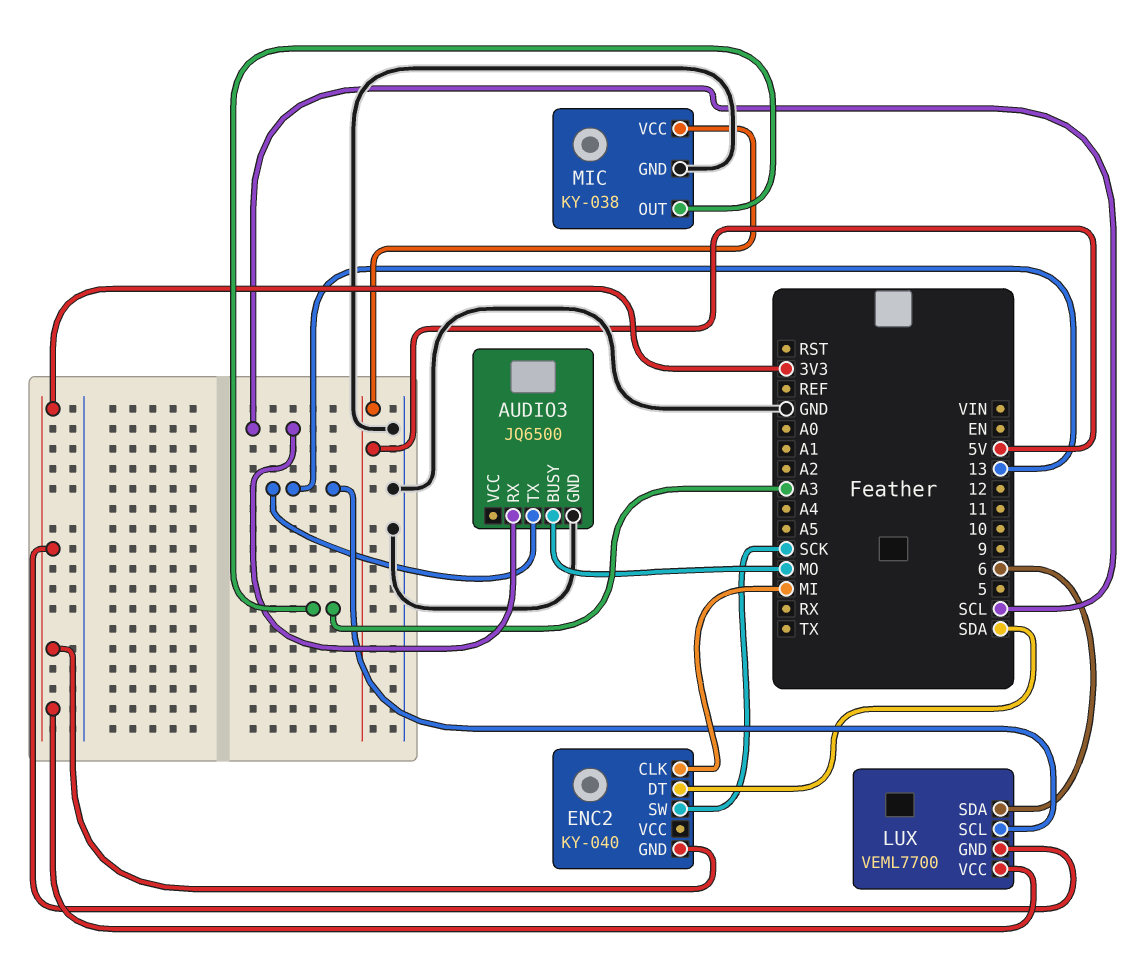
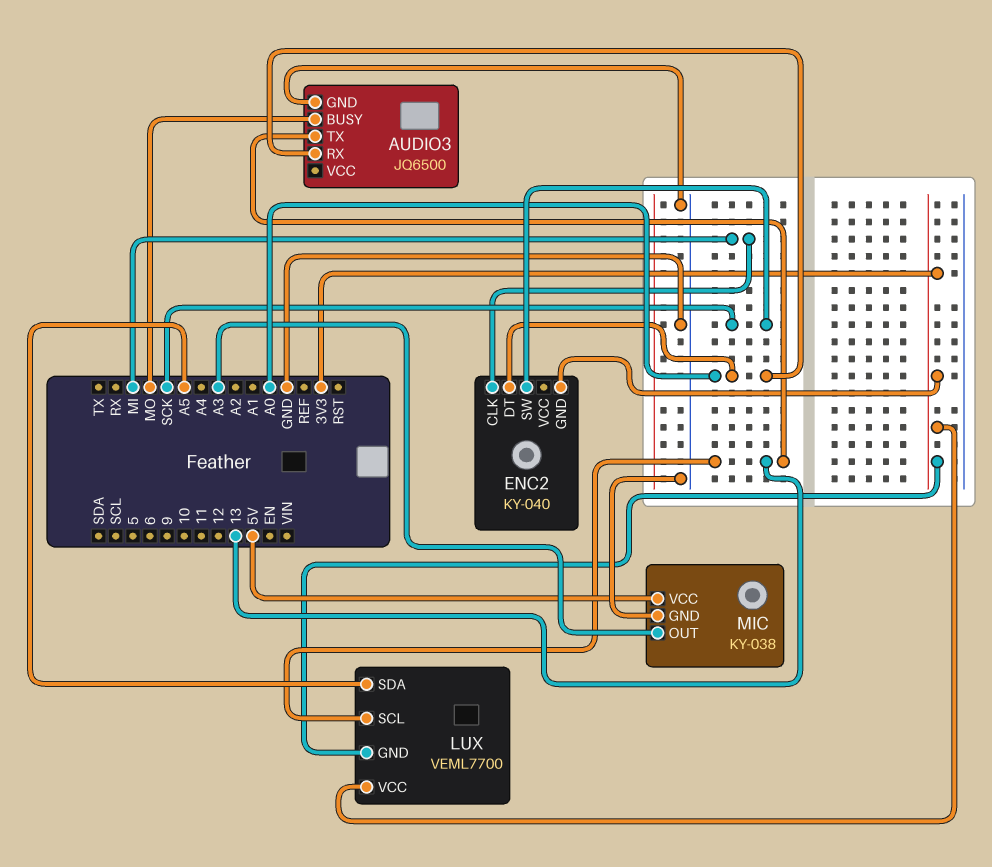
AUDIO3 pin RX: SCL -> A0
ENC2 pin DT: SDA -> A0
LUX pin SDA: 6 -> A5

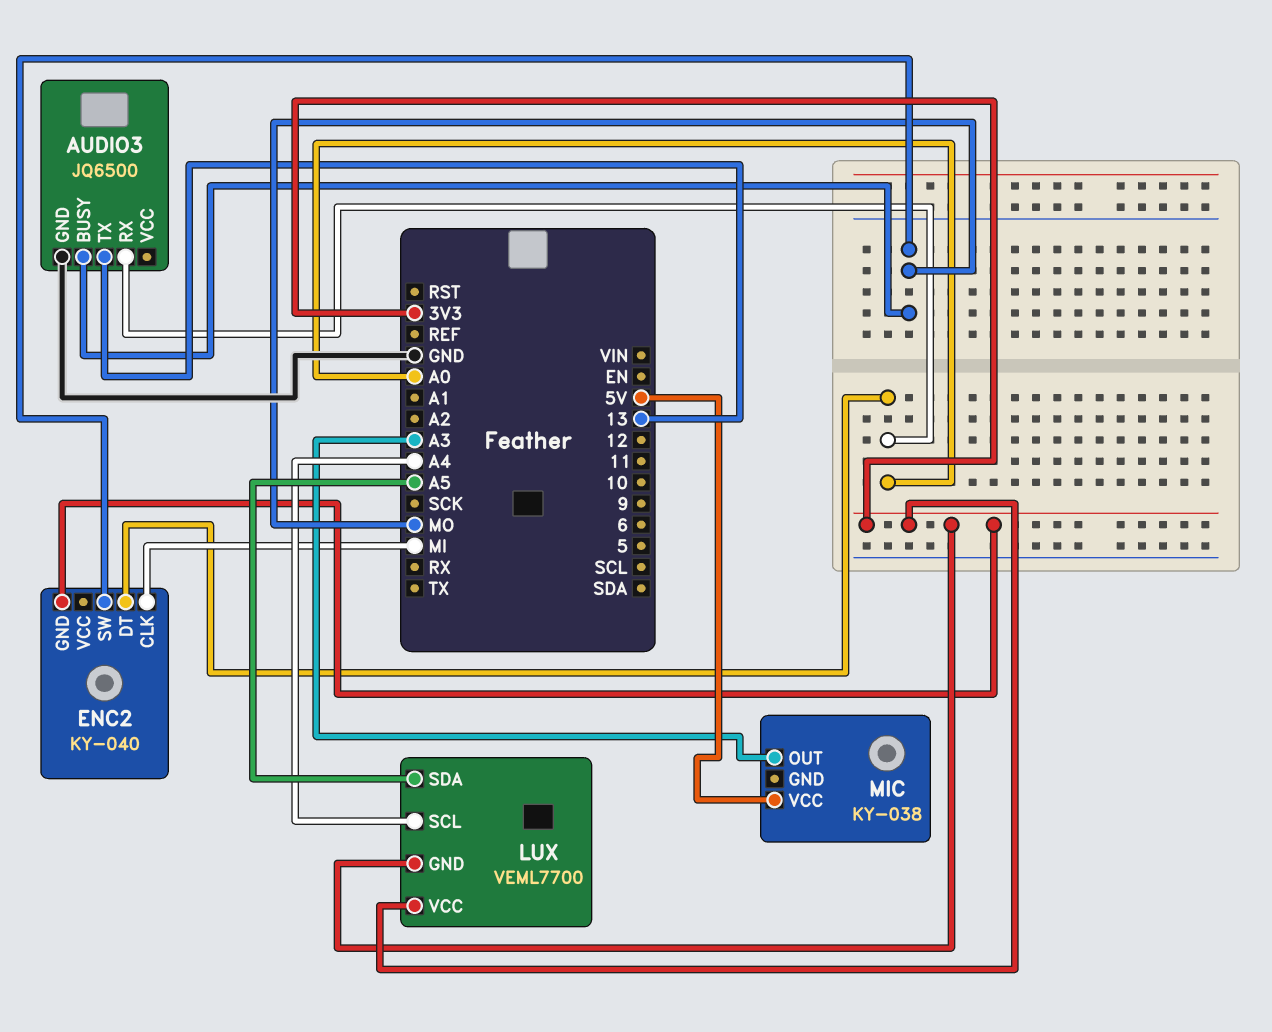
ENC2 pin SW: SCK -> MO
LUX pin SCL: 13 -> A4
MIC pin GND: GND -> none

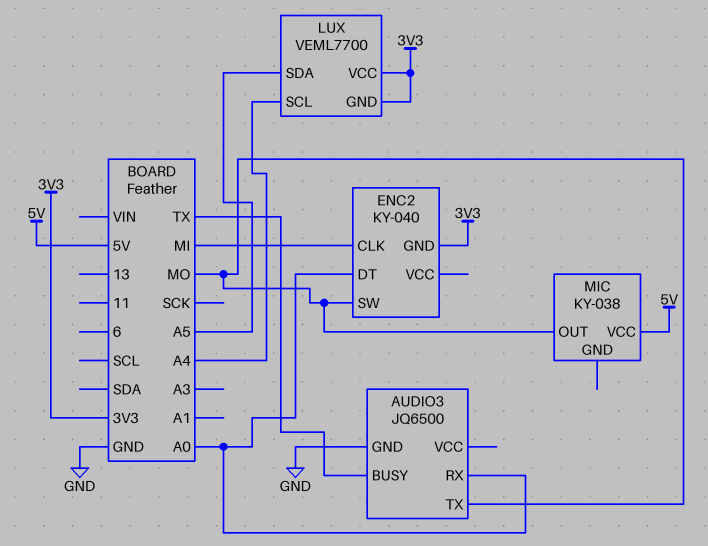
AUDIO3 pin BUSY: MO -> TX
AUDIO3 pin TX: 13 -> MO
MIC pin OUT: A3 -> MO

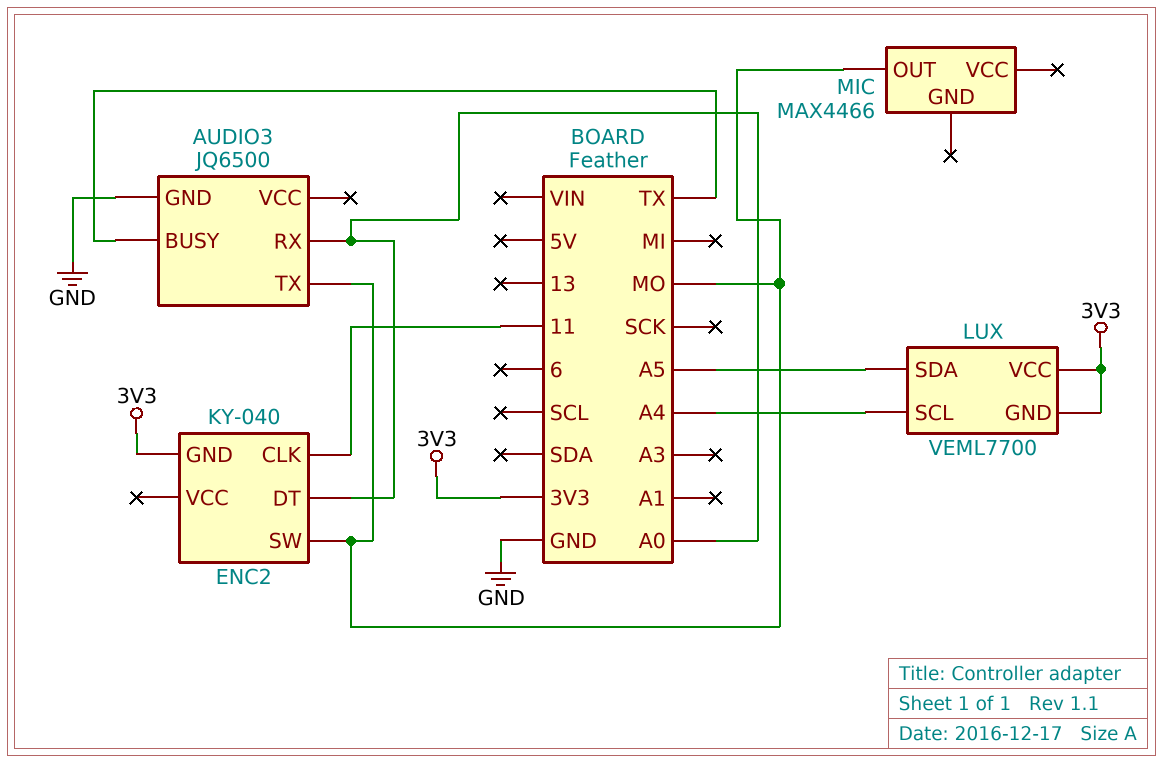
ENC2 pin CLK: MI -> 11
MIC: KY-038 -> MAX4466
MIC pin VCC: 5V -> none

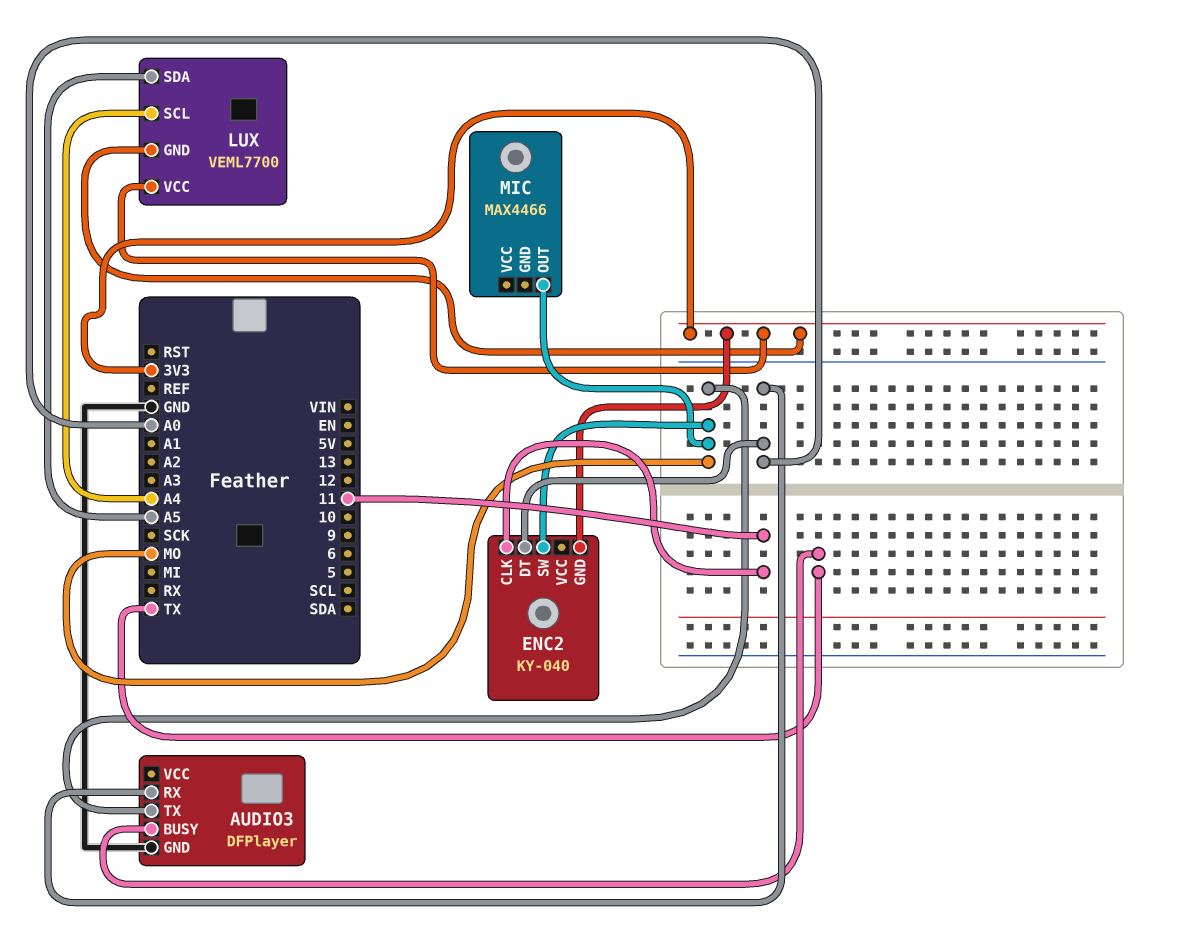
AUDIO3: JQ6500 -> DFPlayer

